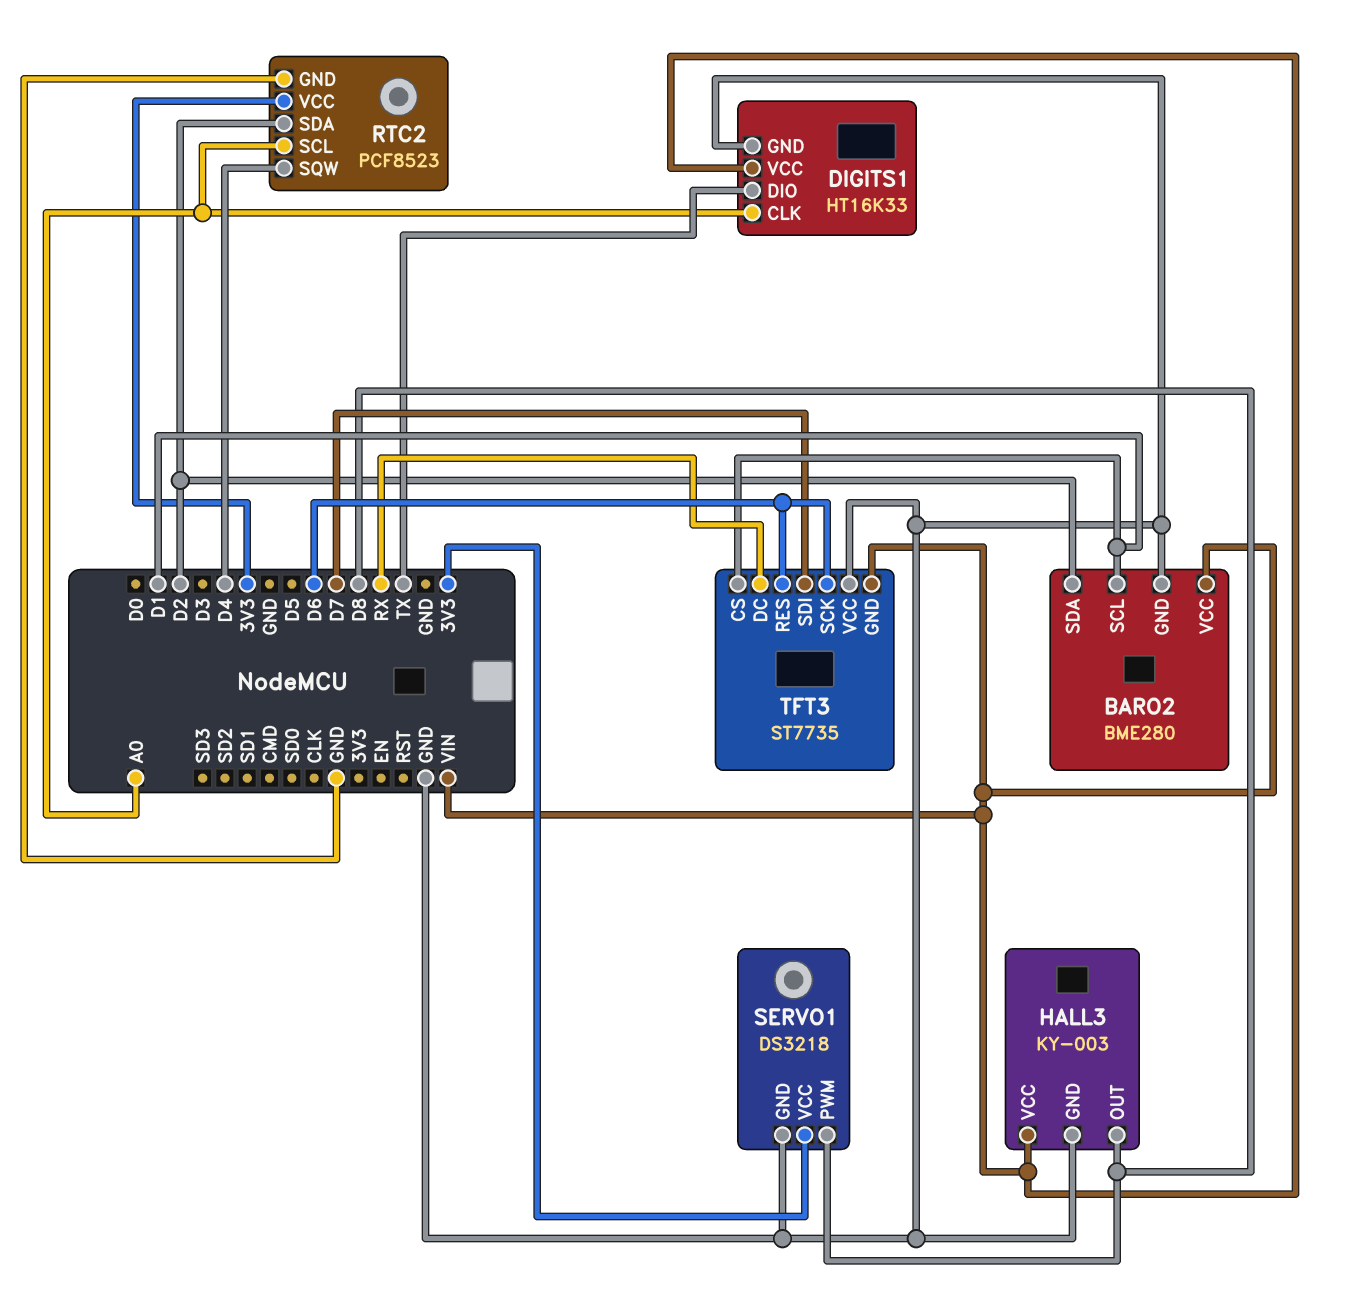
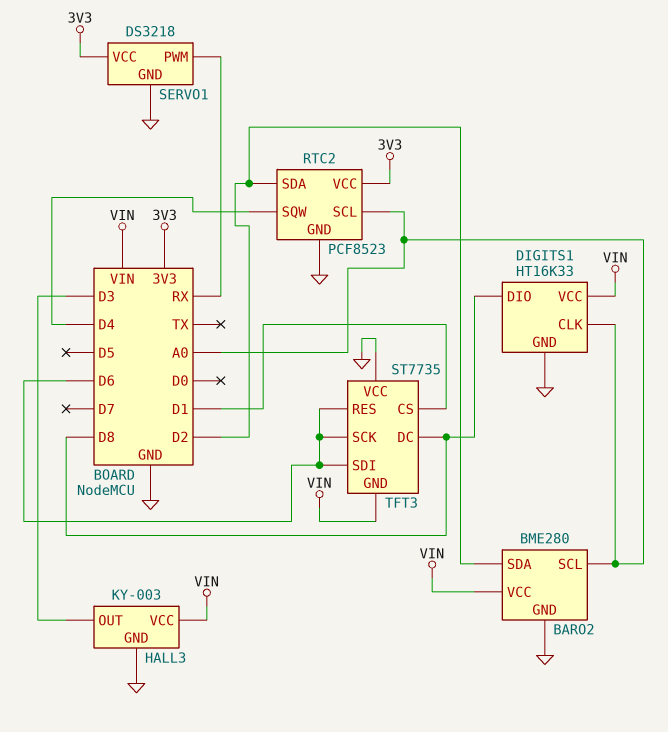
BARO2 pin SCL: D1 -> A0
DIGITS1 pin DIO: TX -> D8
HALL3 pin OUT: D8 -> D3
SERVO1 pin PWM: D8 -> RX
TFT3 pin DC: RX -> D8
TFT3 pin SDI: D7 -> D6

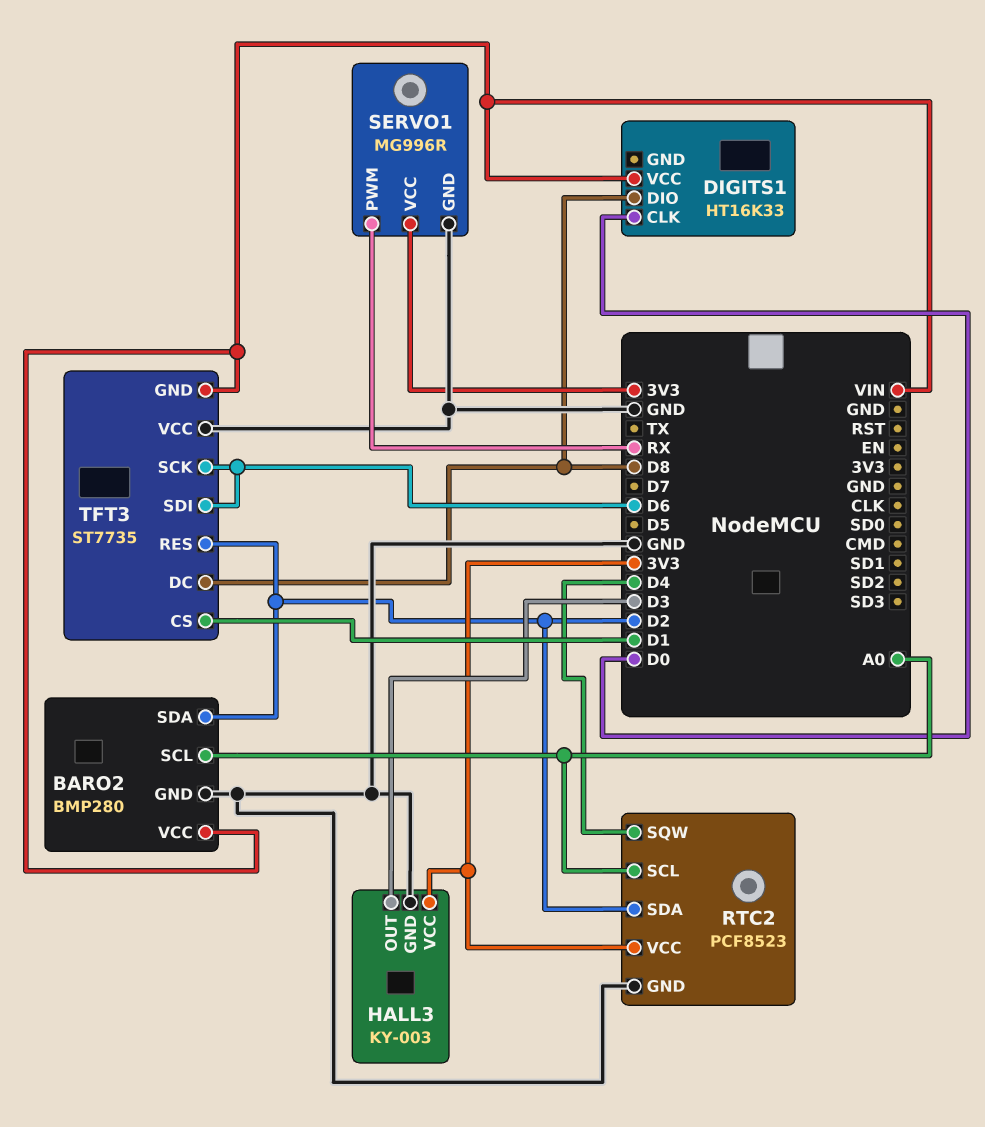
BARO2: BME280 -> BMP280
DIGITS1 pin CLK: A0 -> D0
DIGITS1 pin GND: GND -> none
HALL3 pin VCC: VIN -> 3V3
SERVO1: DS3218 -> MG996R
TFT3 pin RES: D6 -> D2

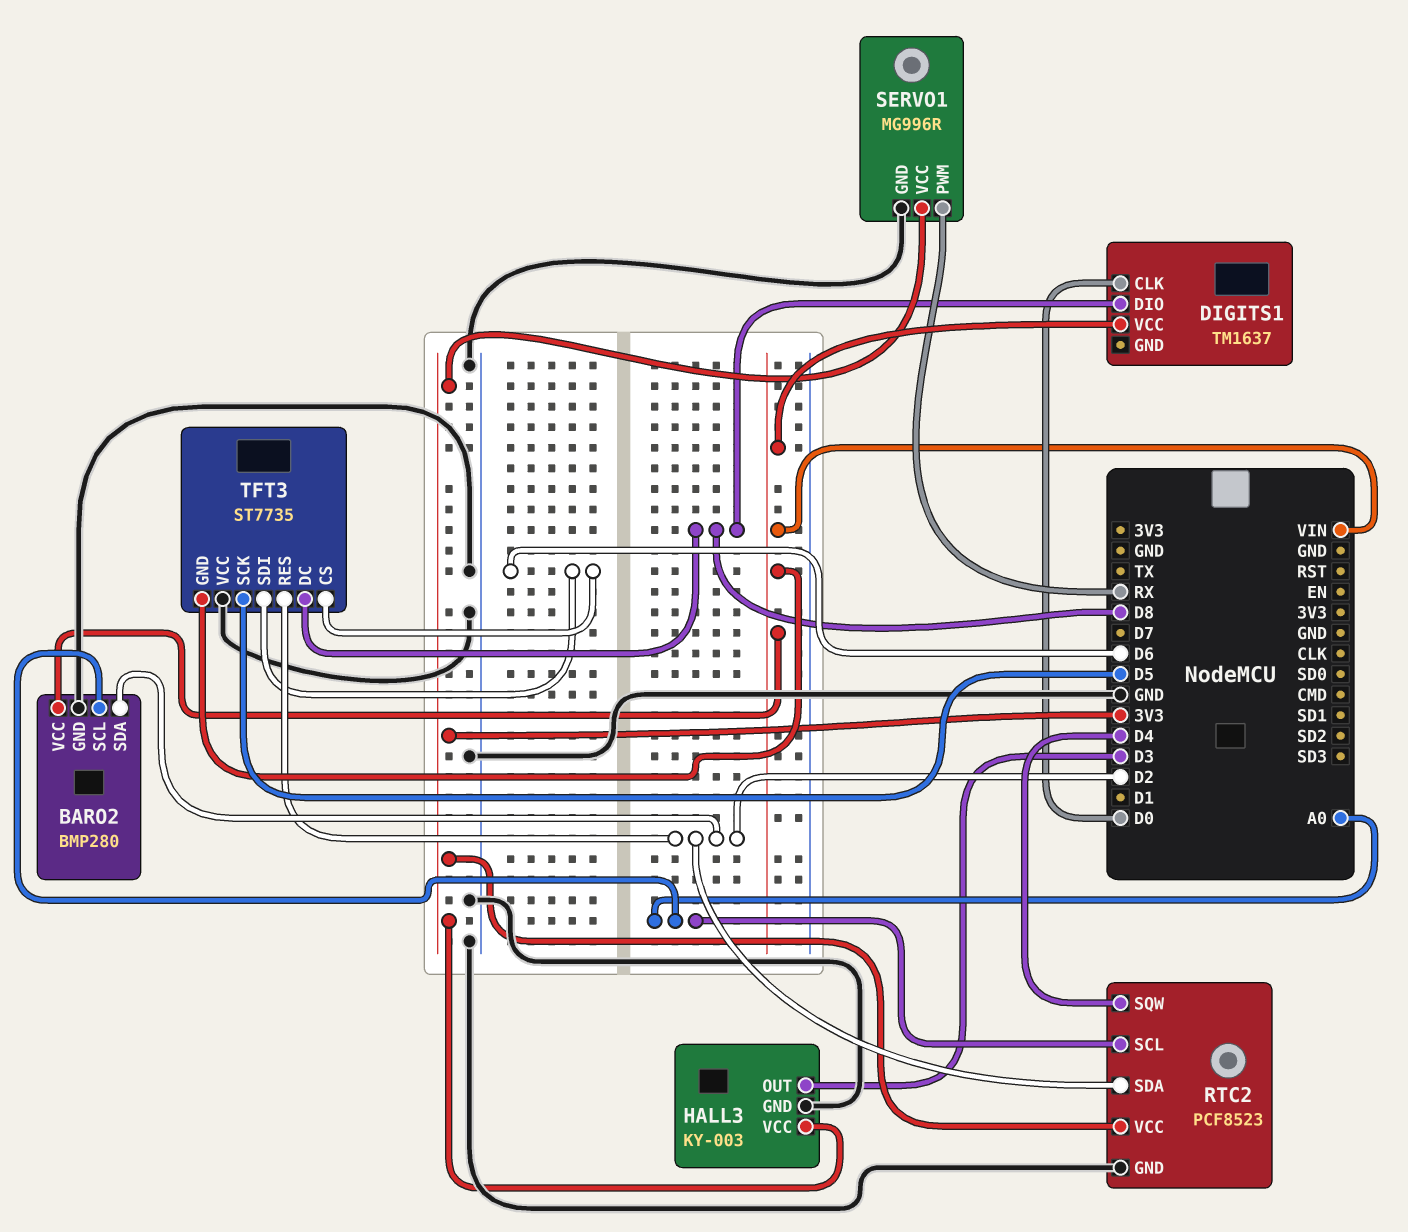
DIGITS1: HT16K33 -> TM1637
TFT3 pin CS: D1 -> D6
TFT3 pin SCK: D6 -> D5

